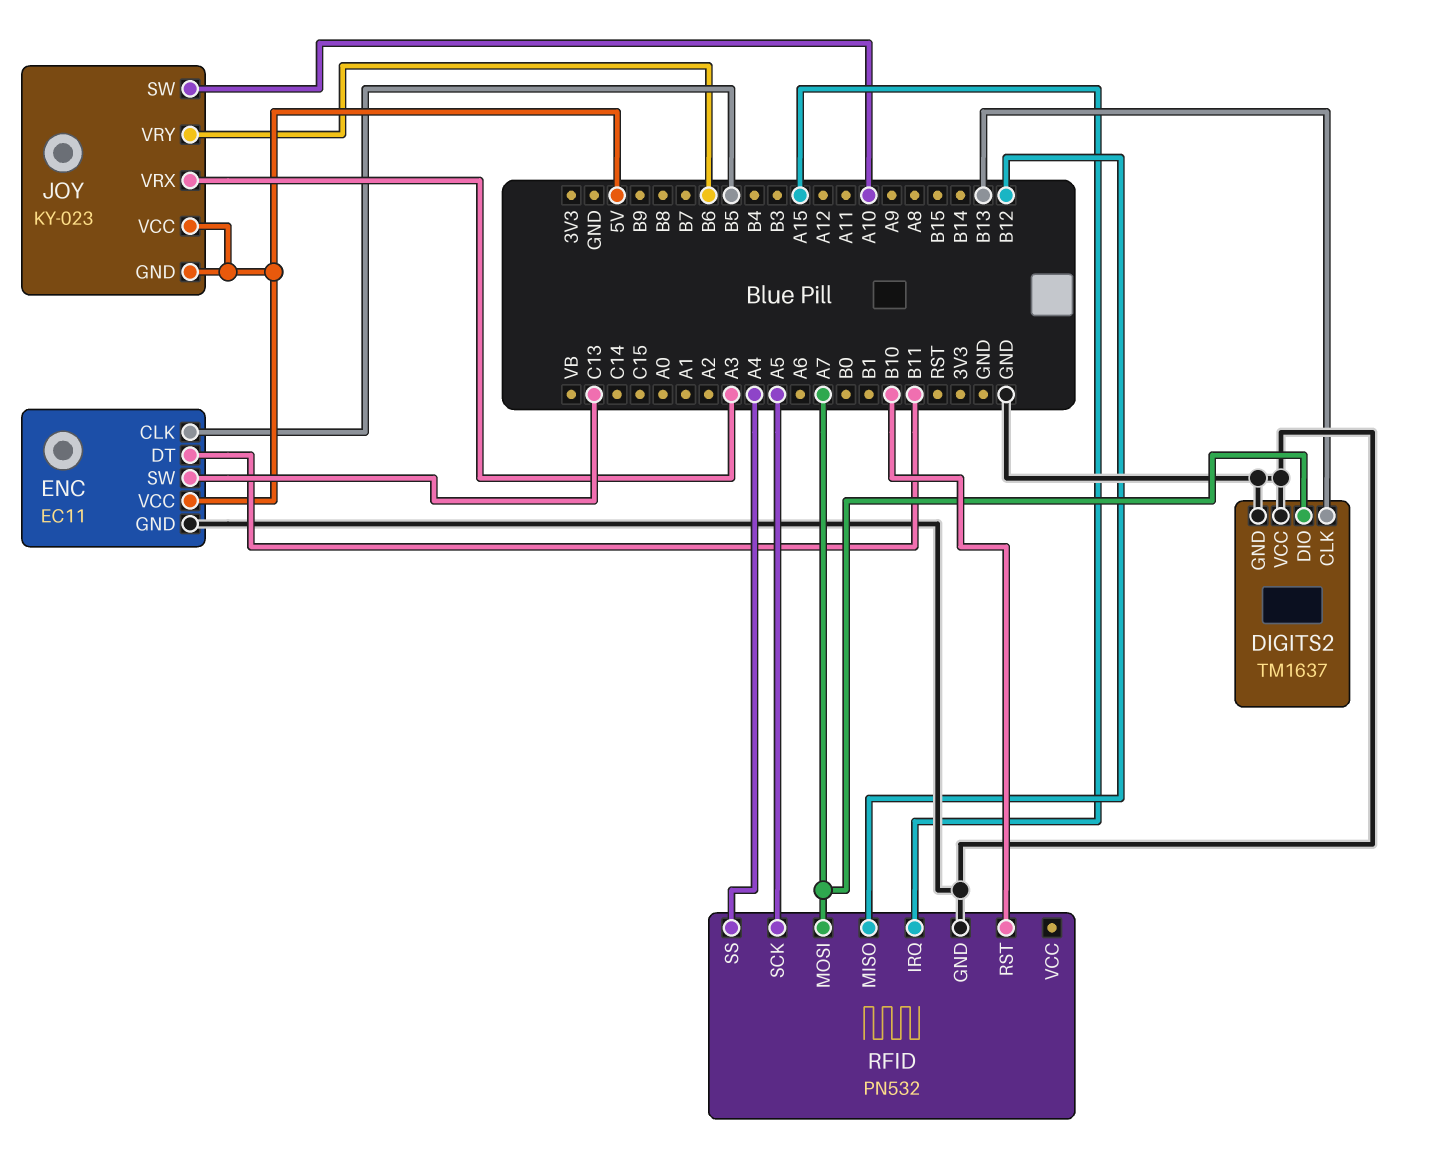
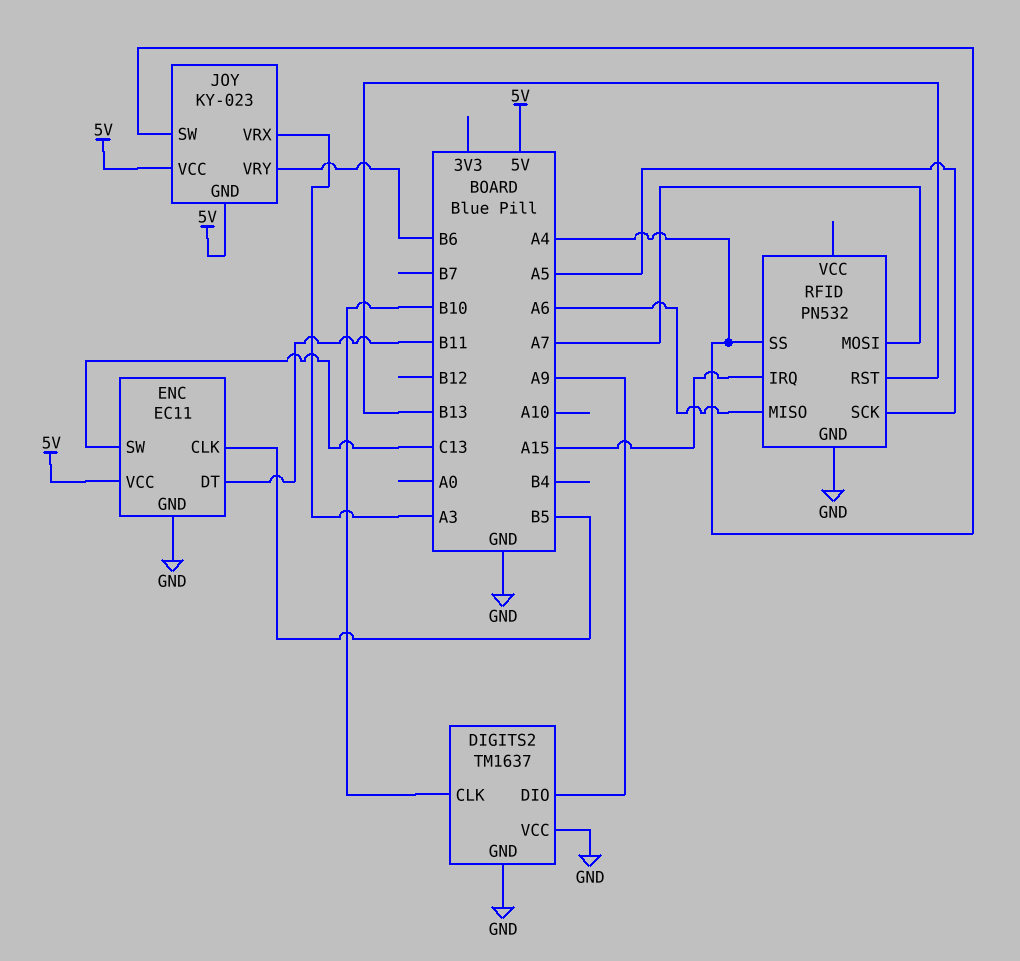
DIGITS2 pin CLK: B13 -> B10
DIGITS2 pin DIO: A7 -> A9
JOY pin SW: A10 -> A4
RFID pin MISO: B12 -> A6
RFID pin RST: B10 -> B13

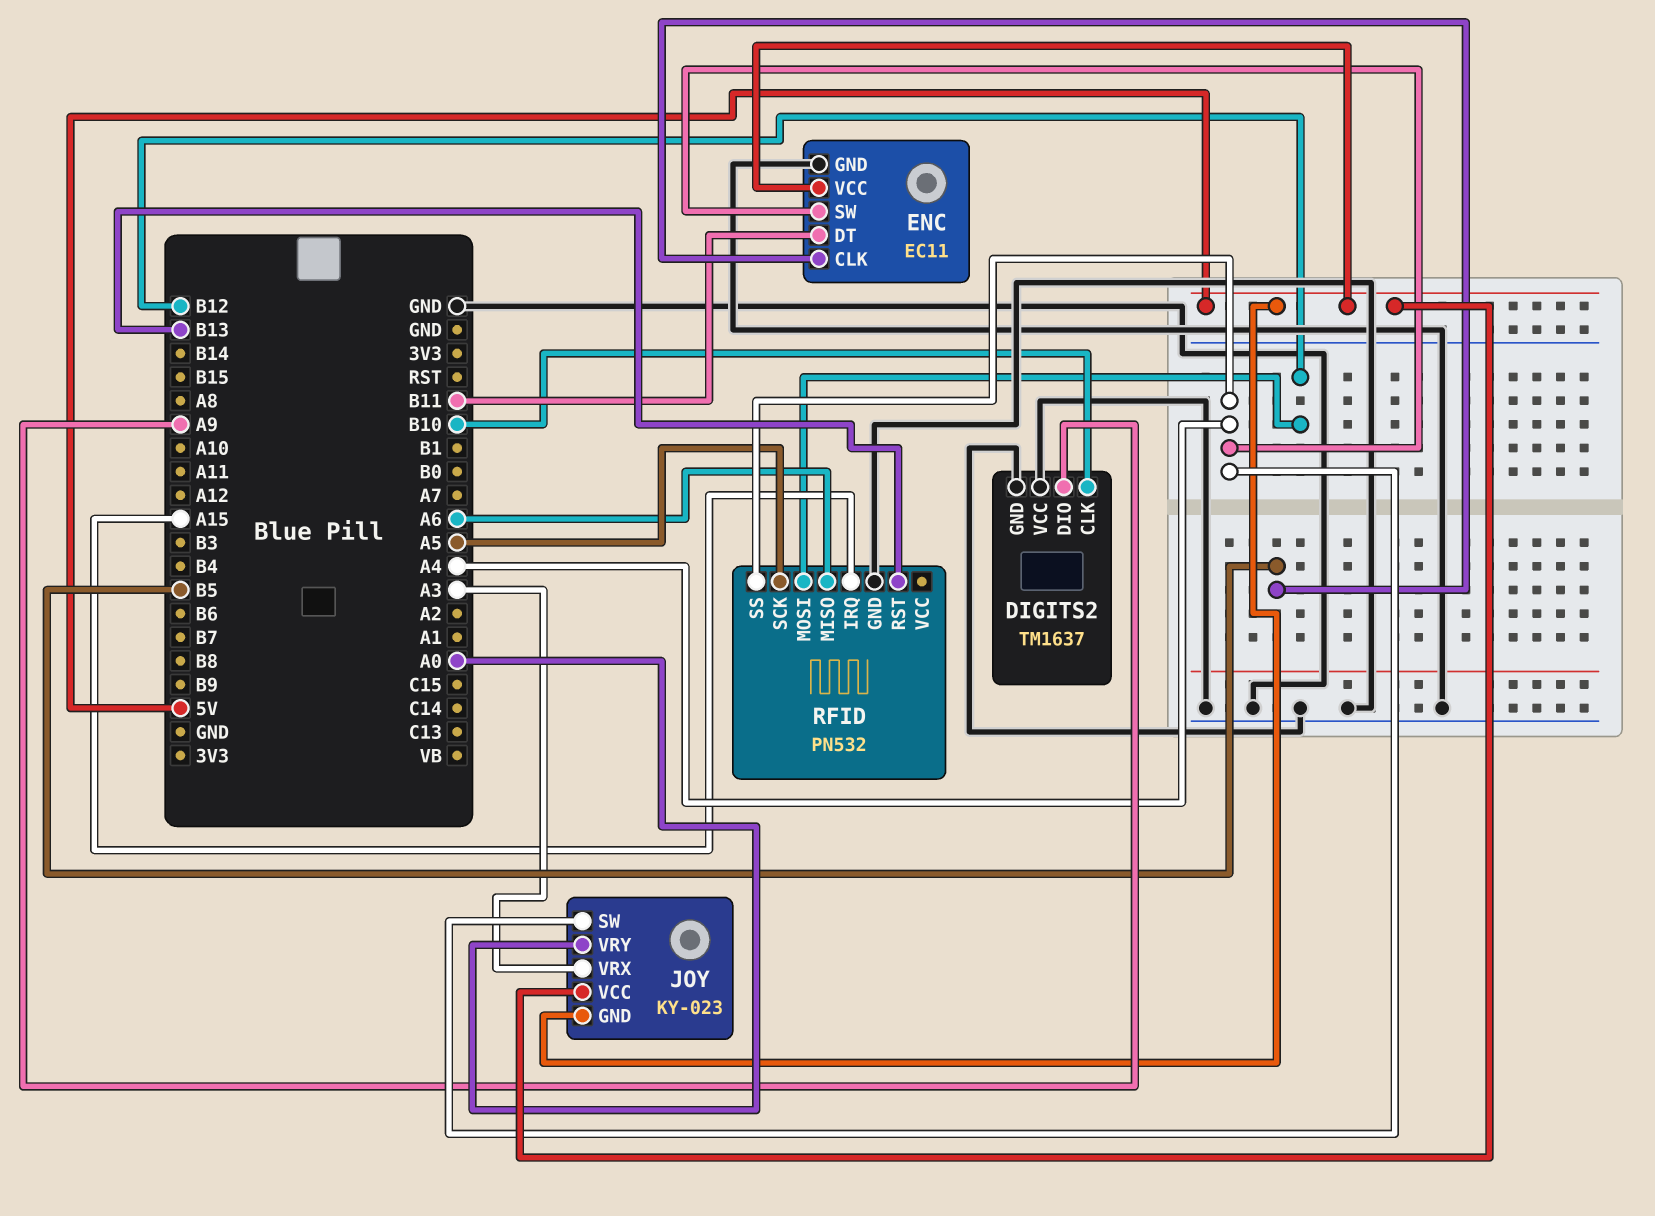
ENC pin SW: C13 -> A4
JOY pin VRY: B6 -> A0
RFID pin MOSI: A7 -> B12

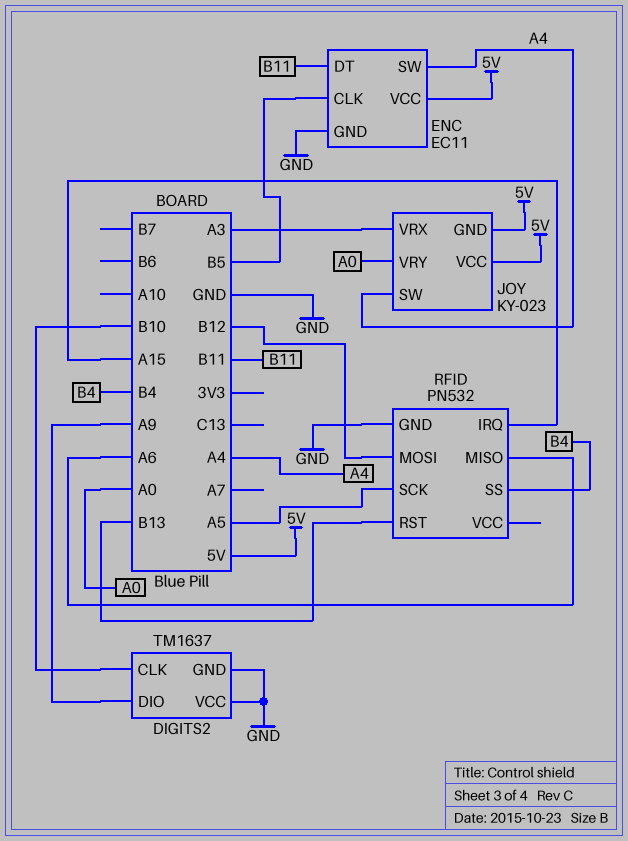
RFID pin SS: A4 -> B4

